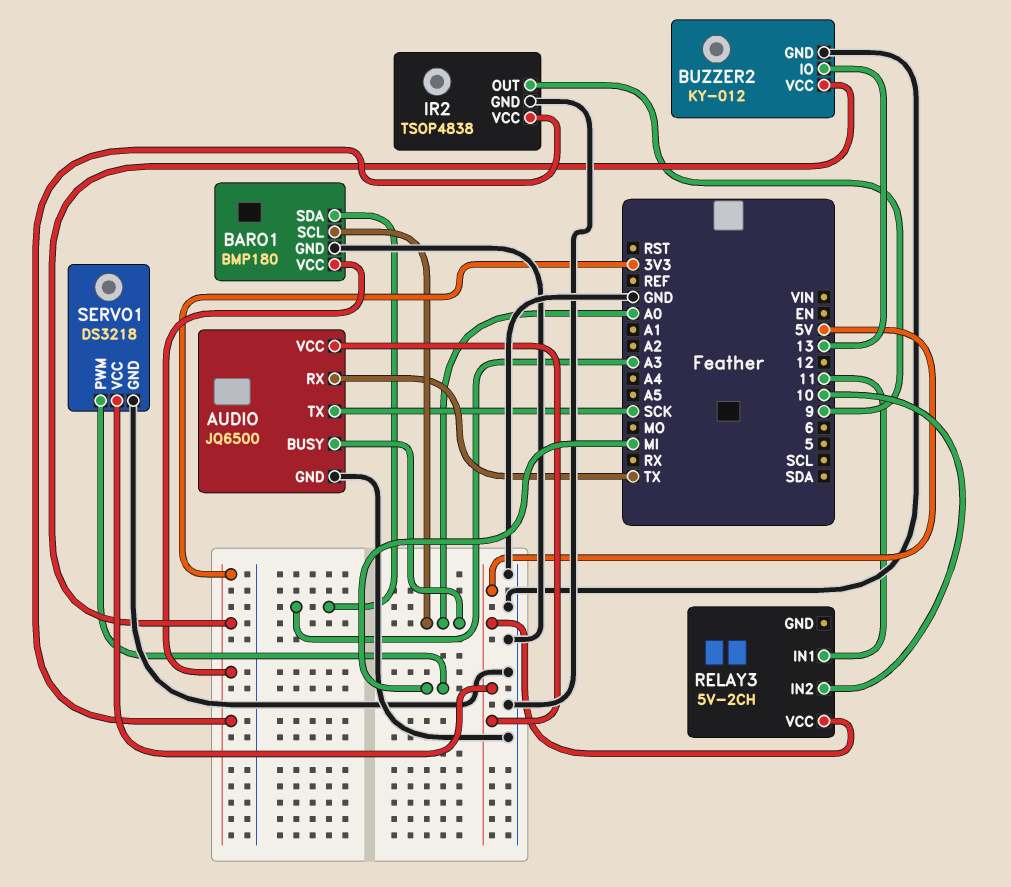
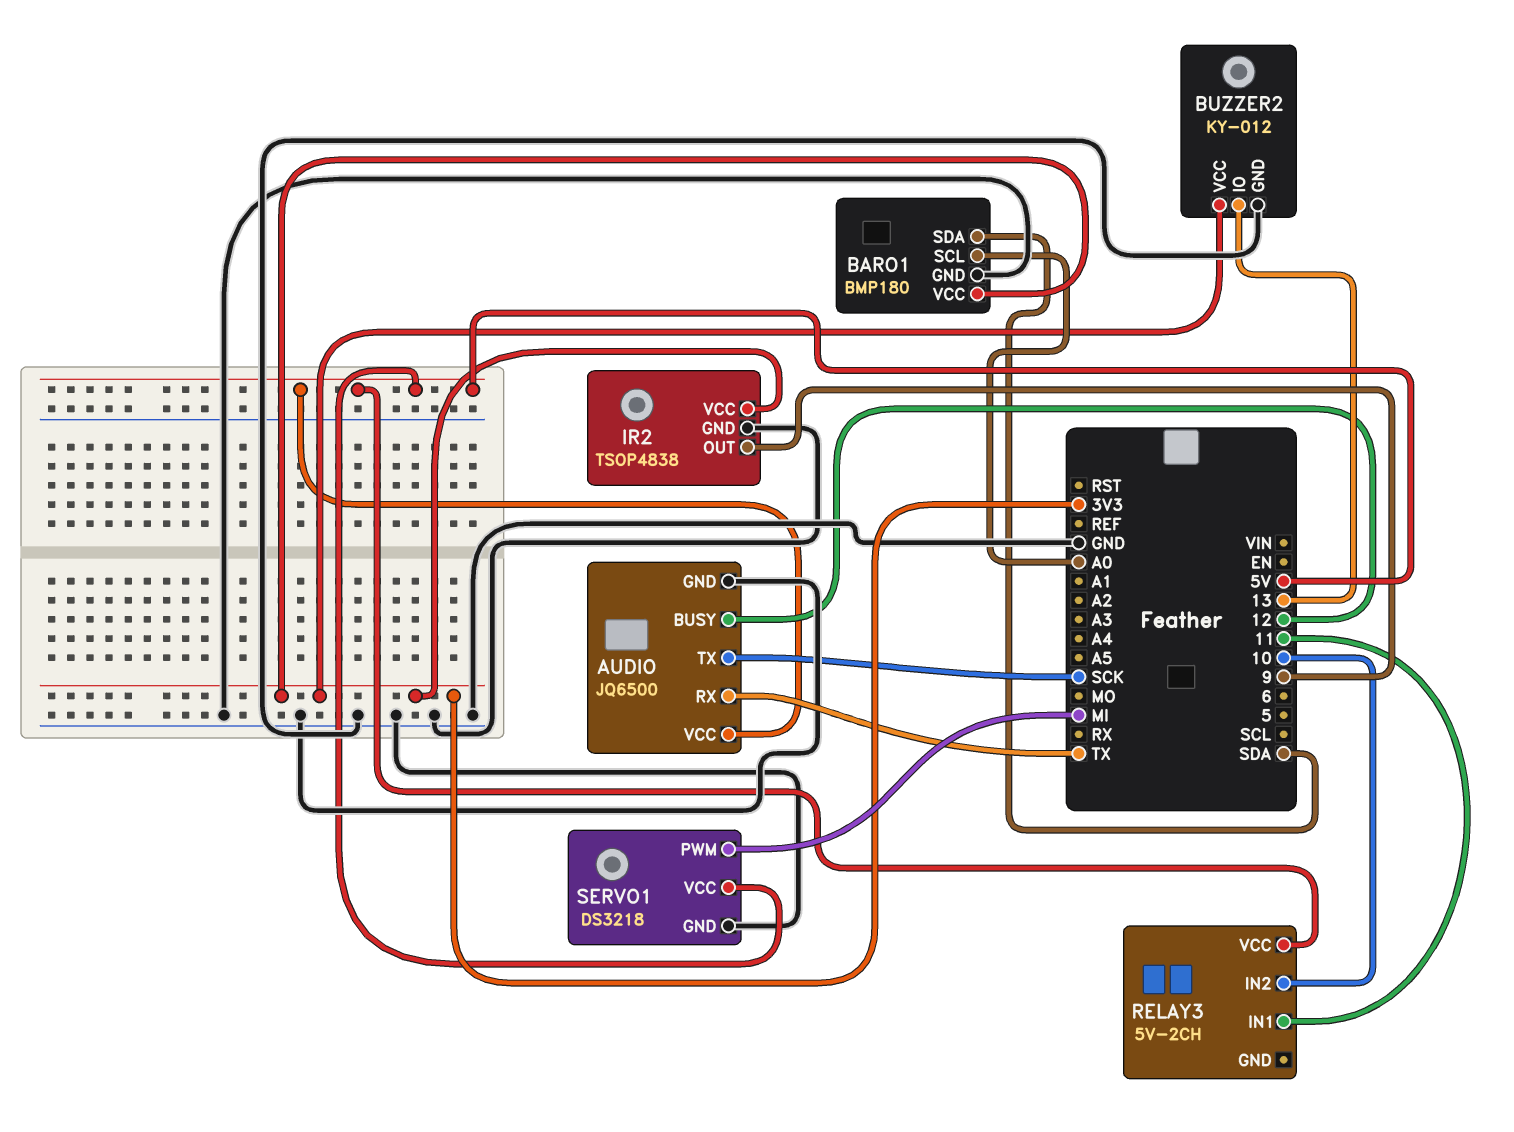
AUDIO pin BUSY: A0 -> 12
BARO1 pin SDA: A3 -> SDA

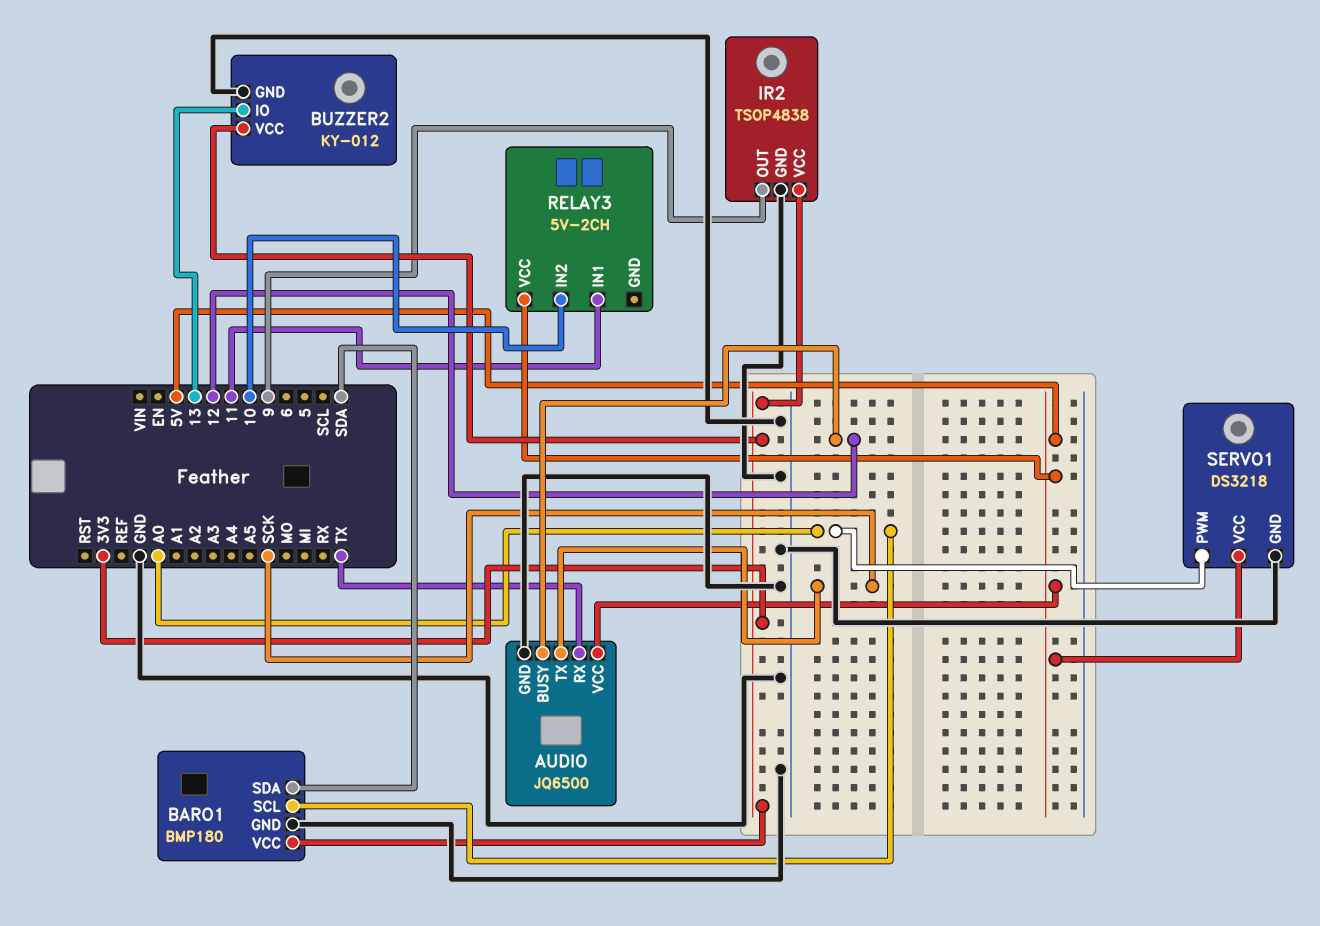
SERVO1 pin PWM: MI -> A0

